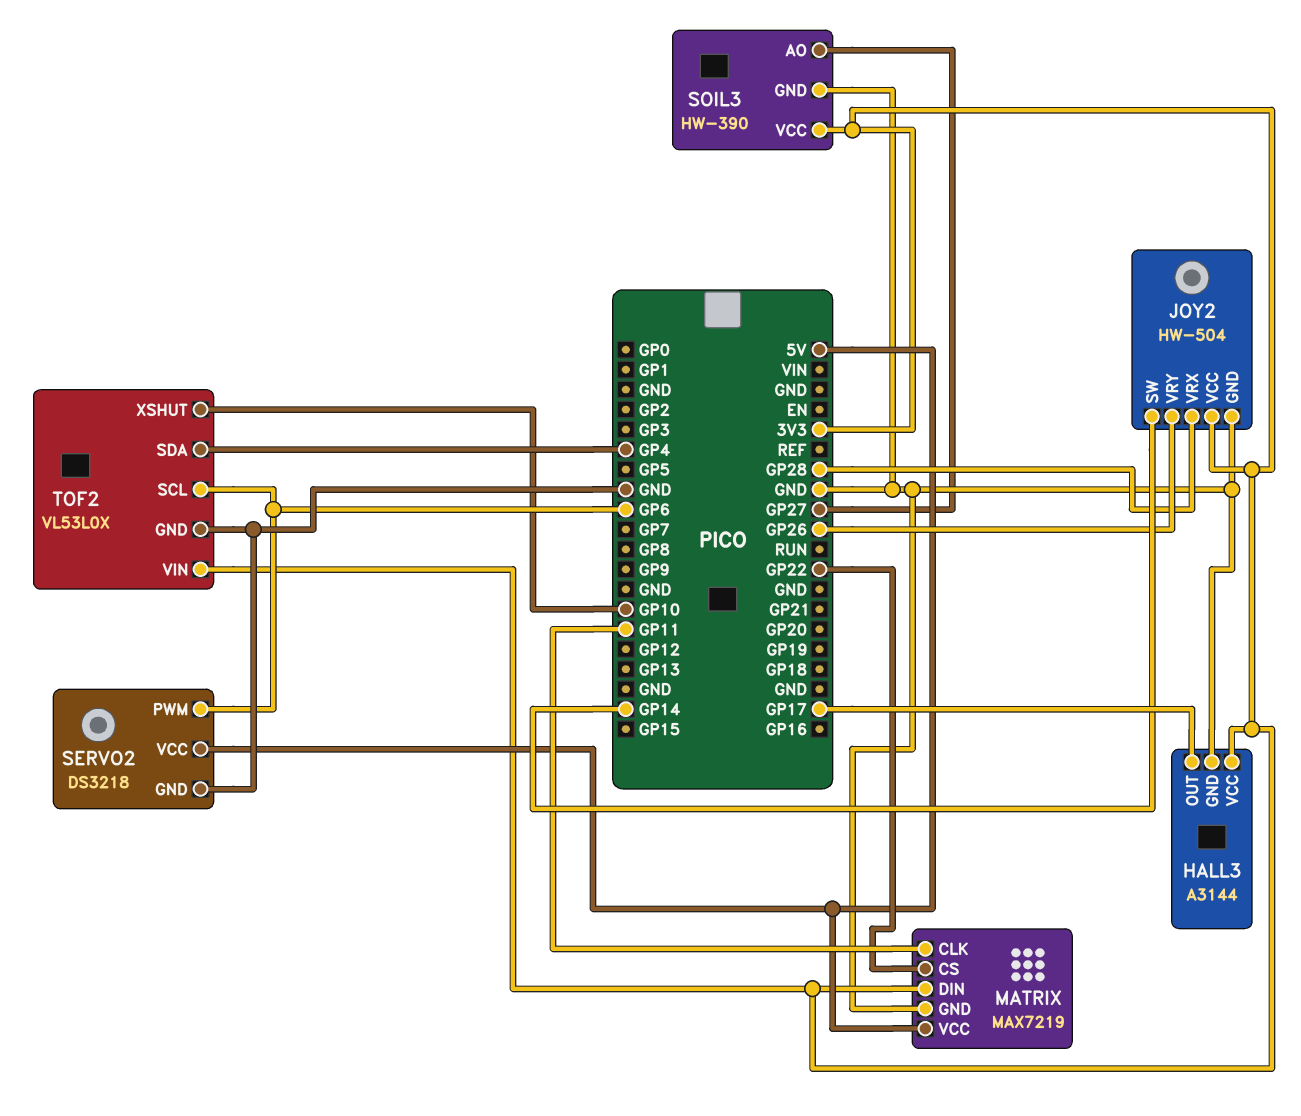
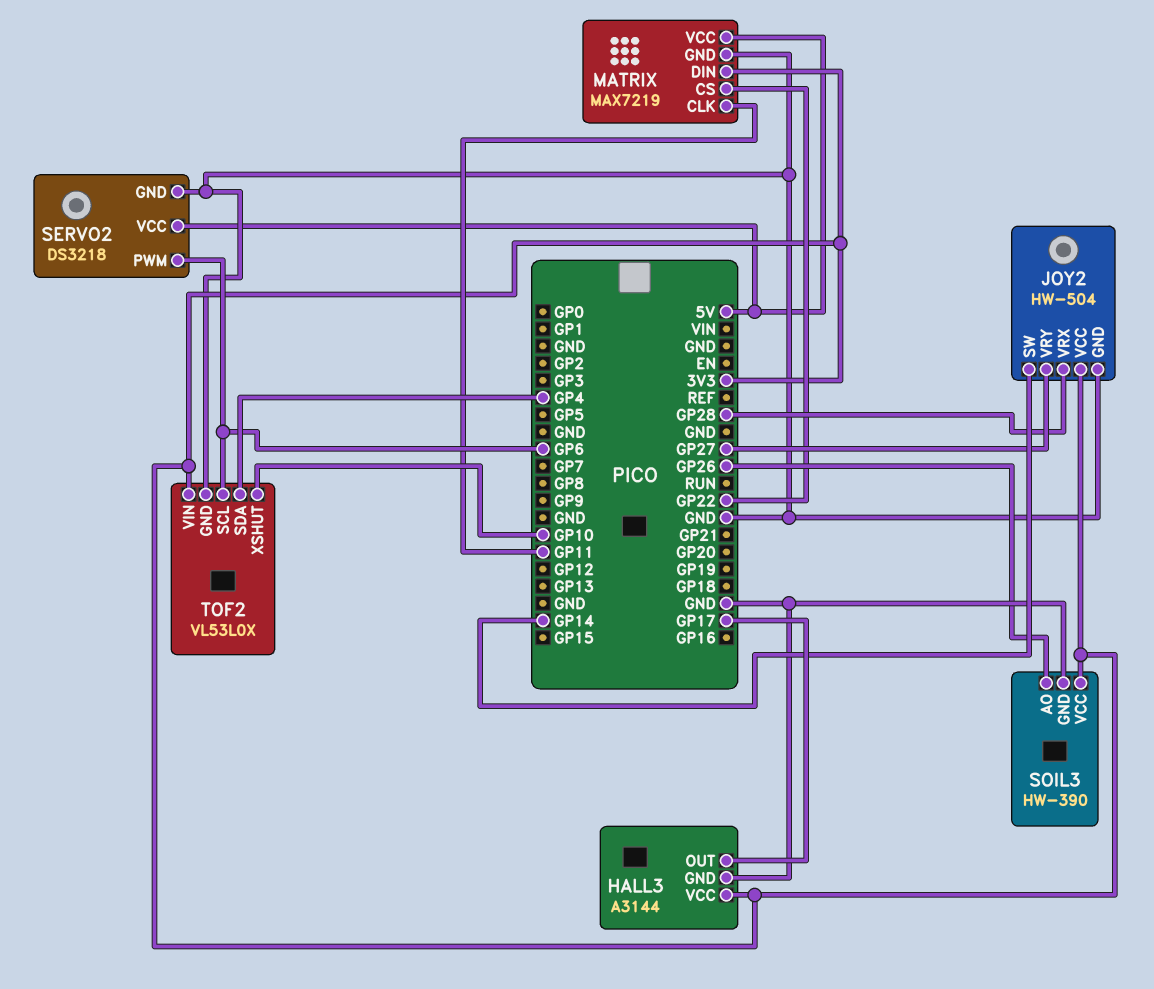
JOY2 pin VRY: GP26 -> GP27
SOIL3 pin AO: GP27 -> GP26

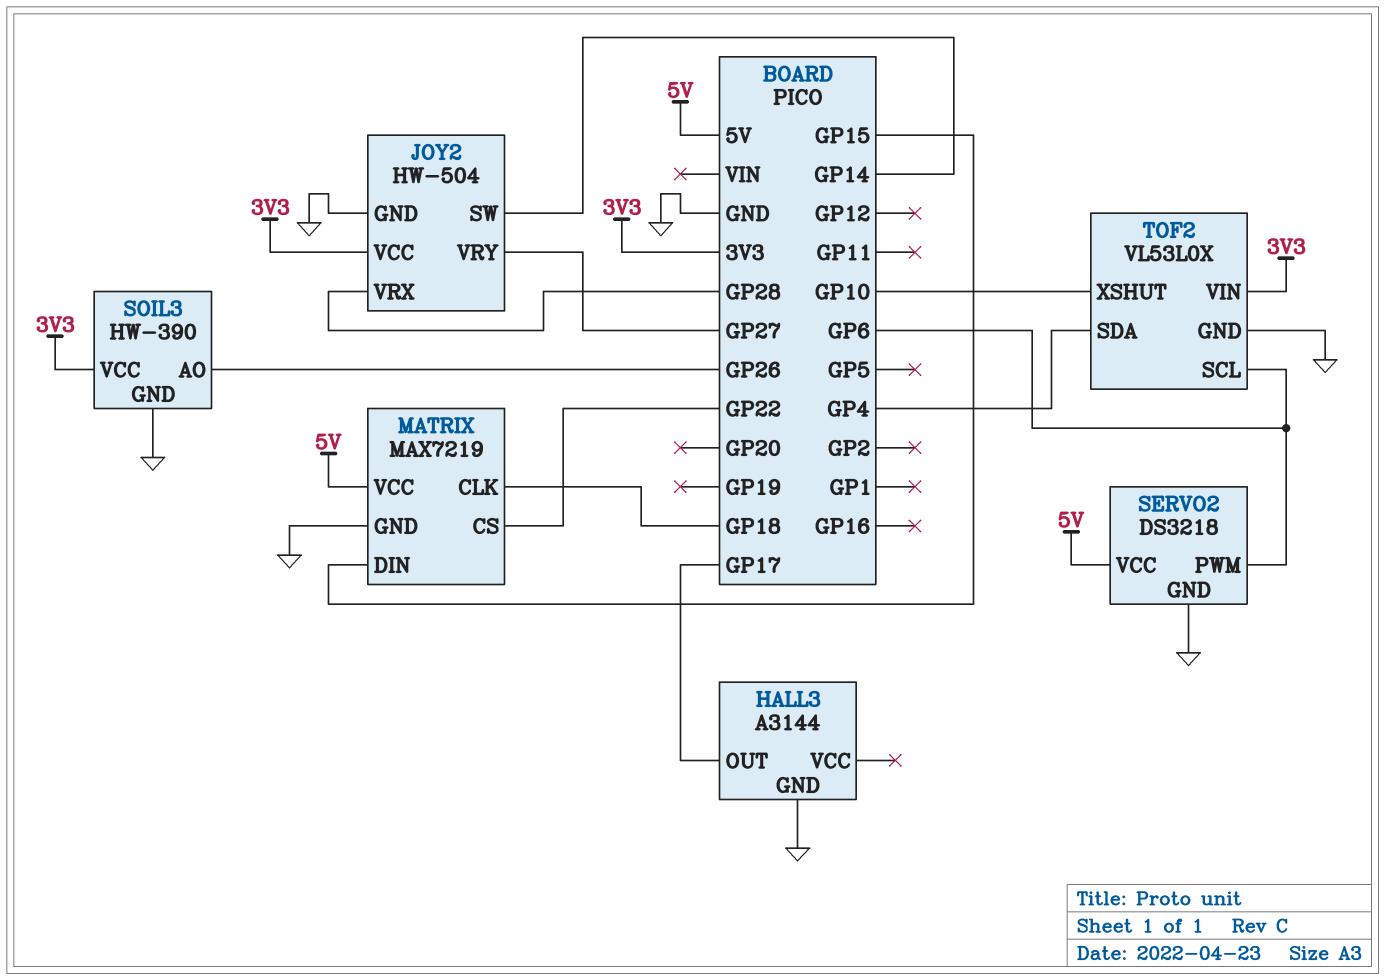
HALL3 pin VCC: 3V3 -> none
MATRIX pin CLK: GP11 -> GP18
MATRIX pin DIN: 3V3 -> GP15

